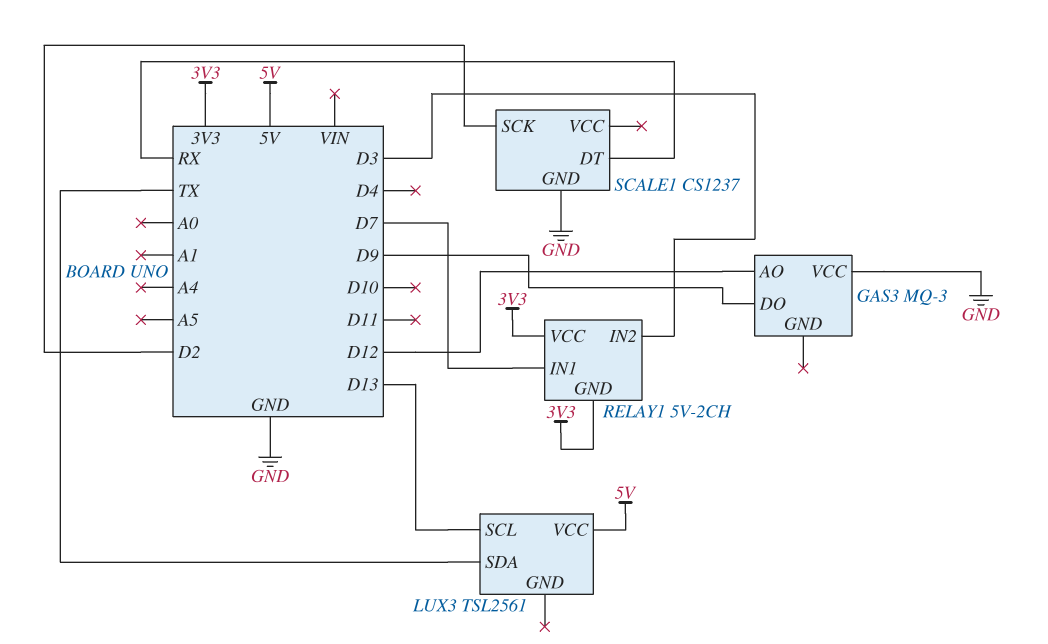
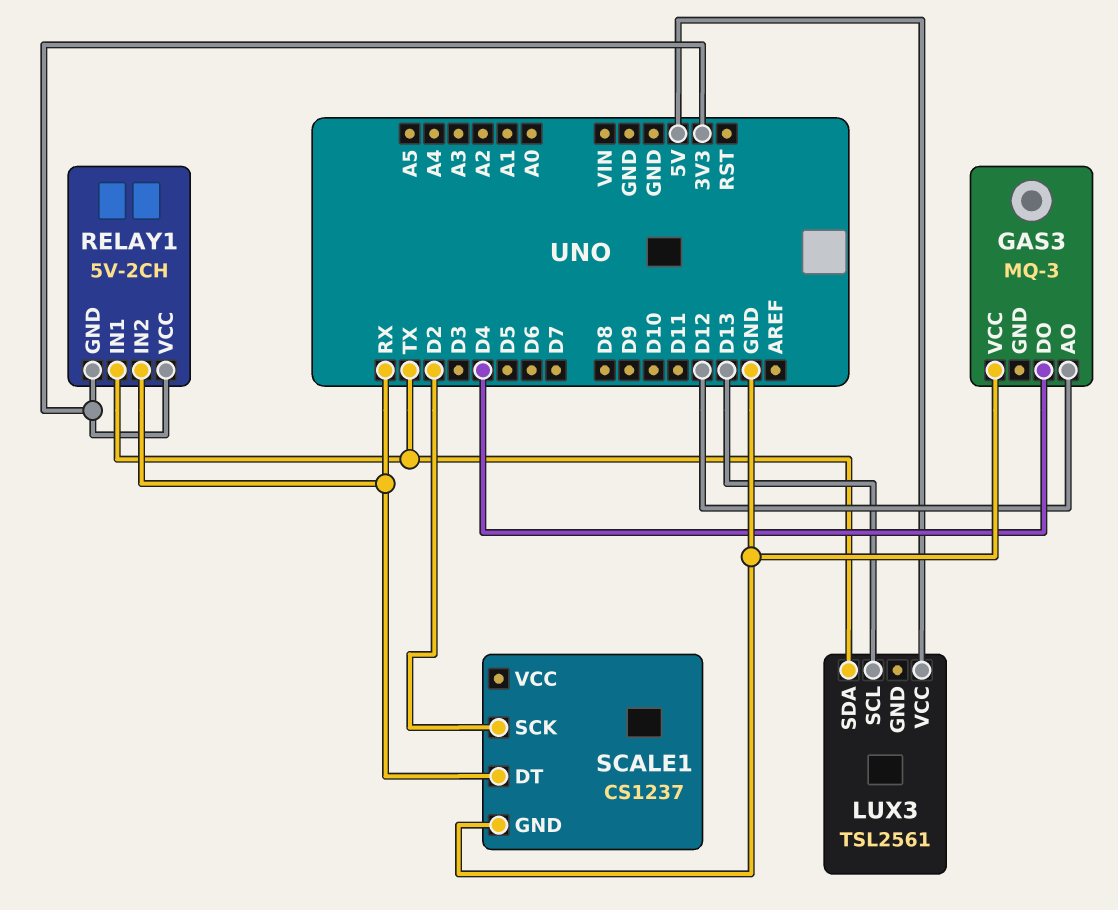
GAS3 pin DO: D9 -> D4
RELAY1 pin IN1: D7 -> TX
RELAY1 pin IN2: D3 -> RX

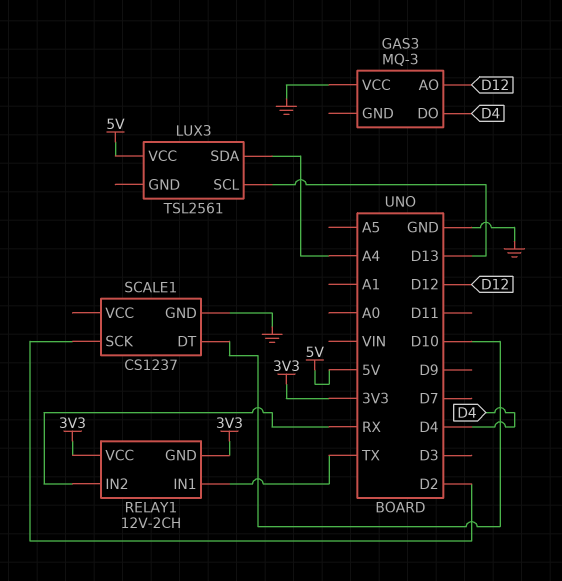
LUX3 pin SDA: TX -> A4
RELAY1: 5V-2CH -> 12V-2CH
SCALE1 pin DT: RX -> D10

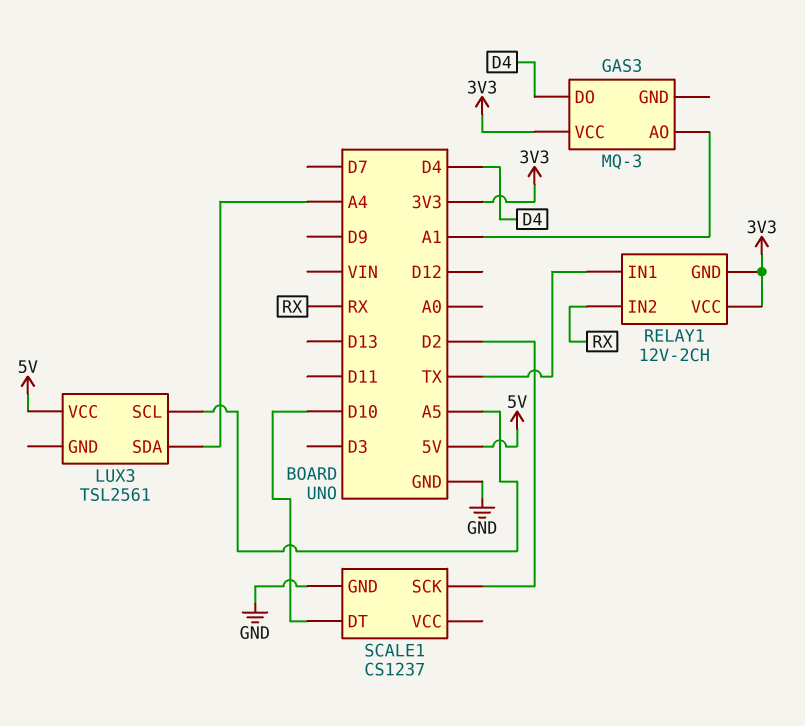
GAS3 pin AO: D12 -> A1
GAS3 pin VCC: GND -> 3V3
LUX3 pin SCL: D13 -> A5

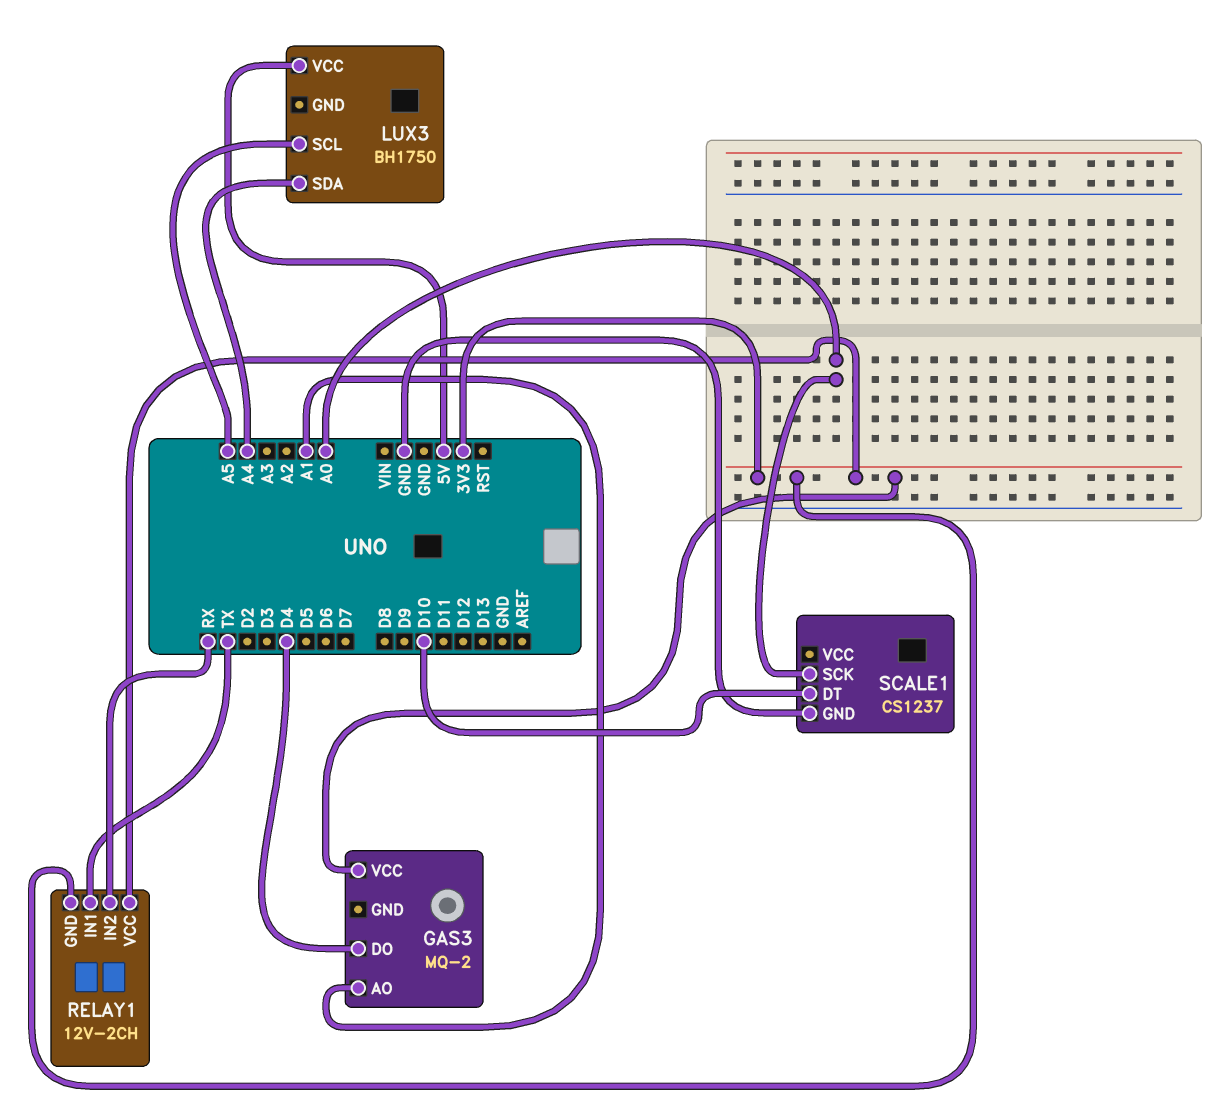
GAS3: MQ-3 -> MQ-2
LUX3: TSL2561 -> BH1750
SCALE1 pin SCK: D2 -> A0

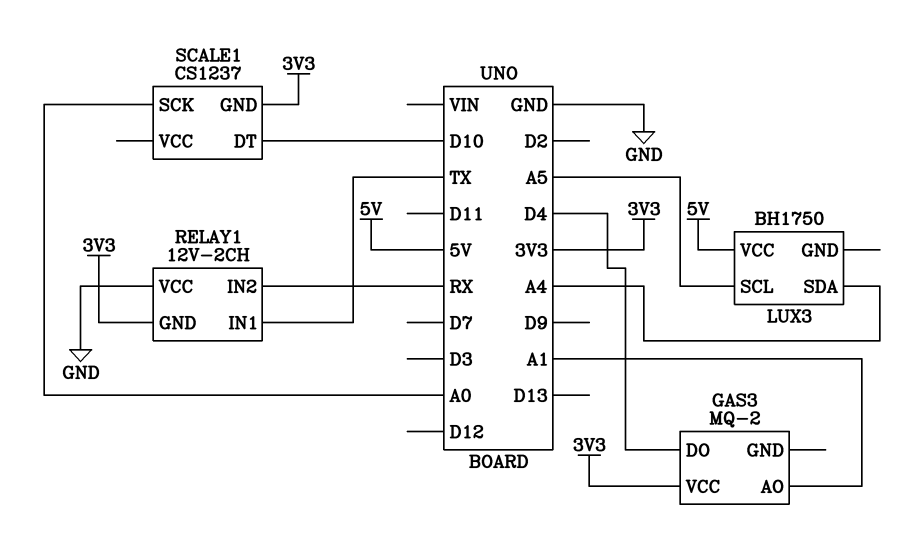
RELAY1 pin VCC: 3V3 -> GND
SCALE1 pin GND: GND -> 3V3

